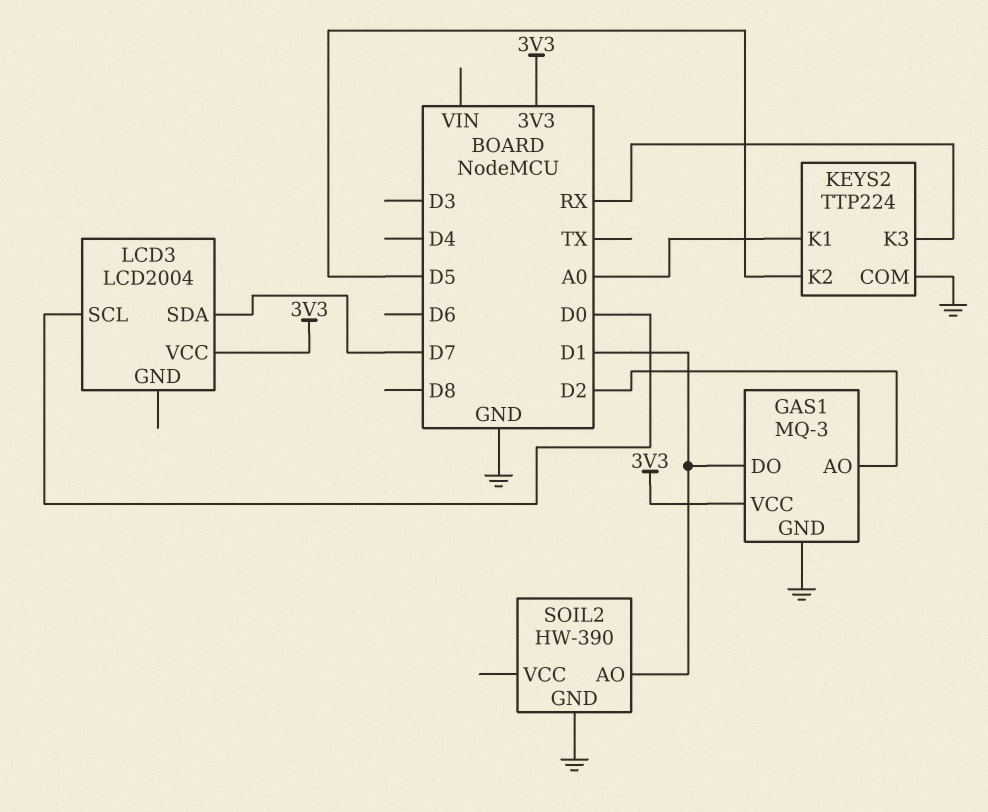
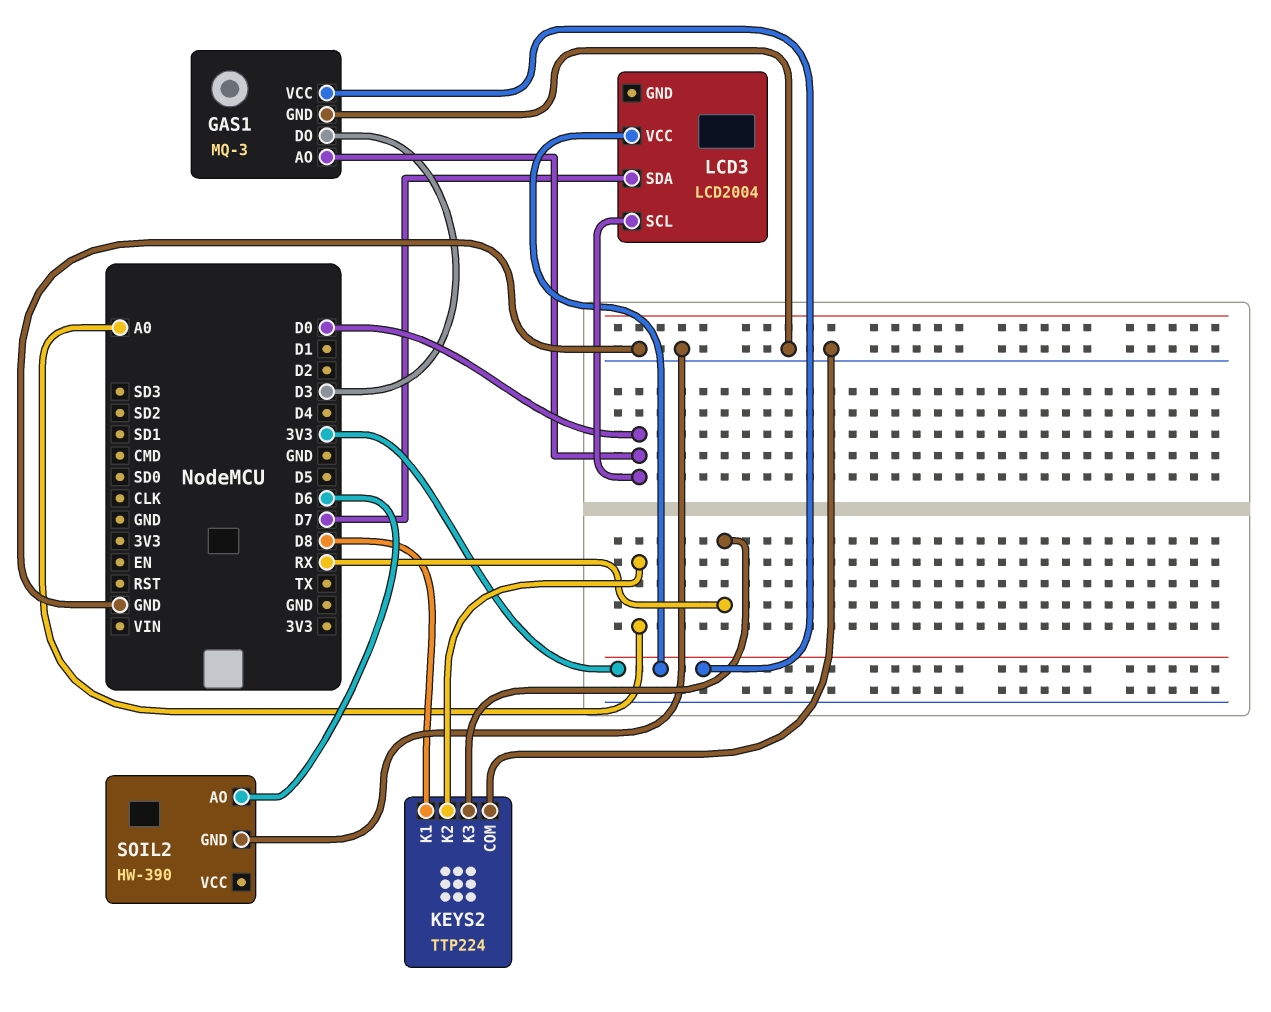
GAS1 pin AO: D2 -> D0
GAS1 pin DO: D1 -> D3
KEYS2 pin K1: A0 -> D8
KEYS2 pin K2: D5 -> A0
SOIL2 pin AO: D1 -> D6

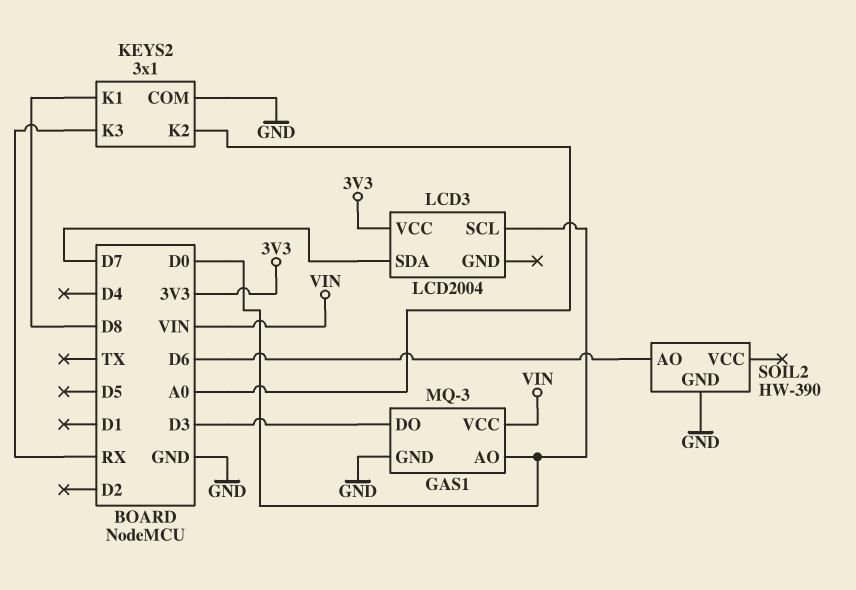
GAS1 pin VCC: 3V3 -> VIN
KEYS2: TTP224 -> 3x1

